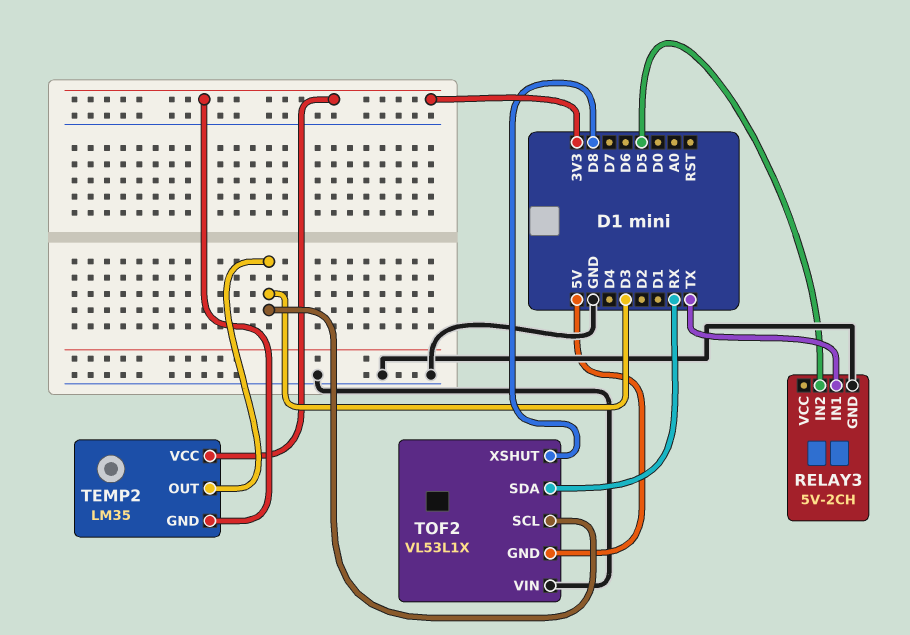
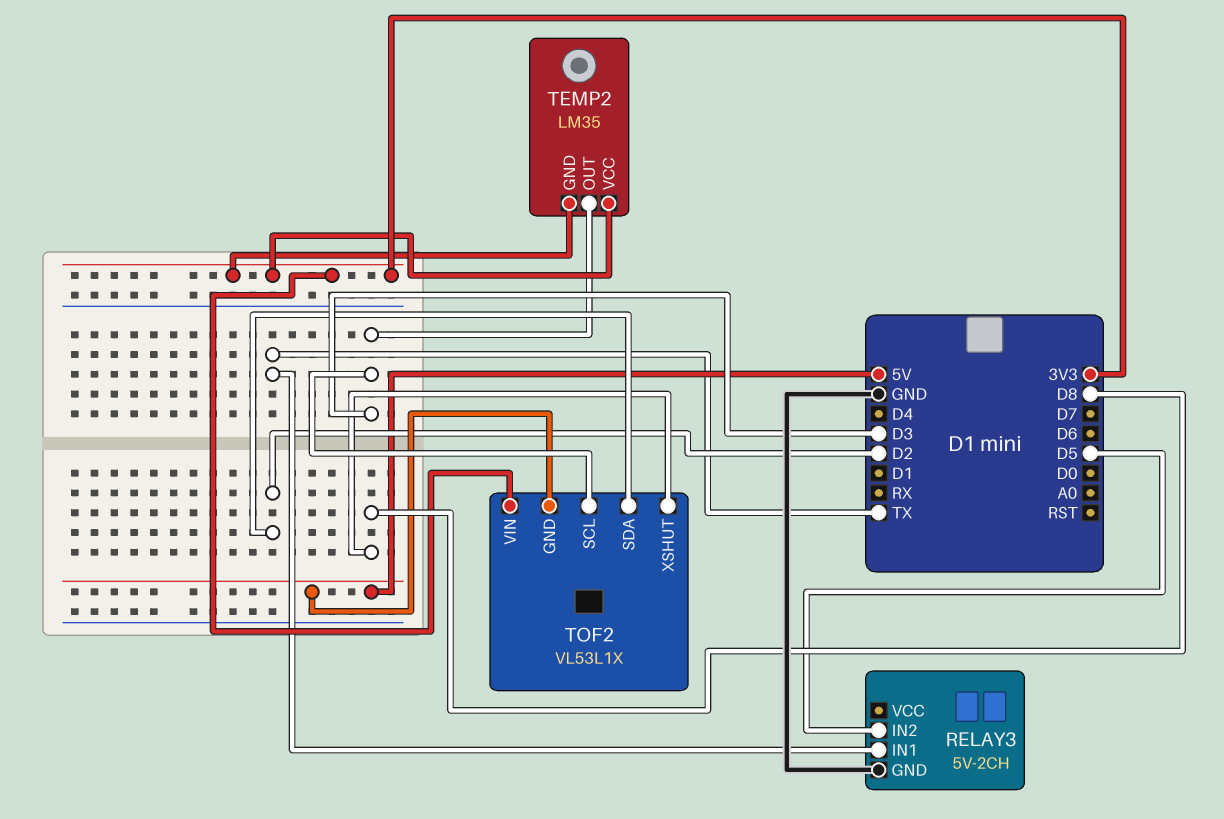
TOF2 pin SDA: RX -> D2
TOF2 pin VIN: GND -> 3V3

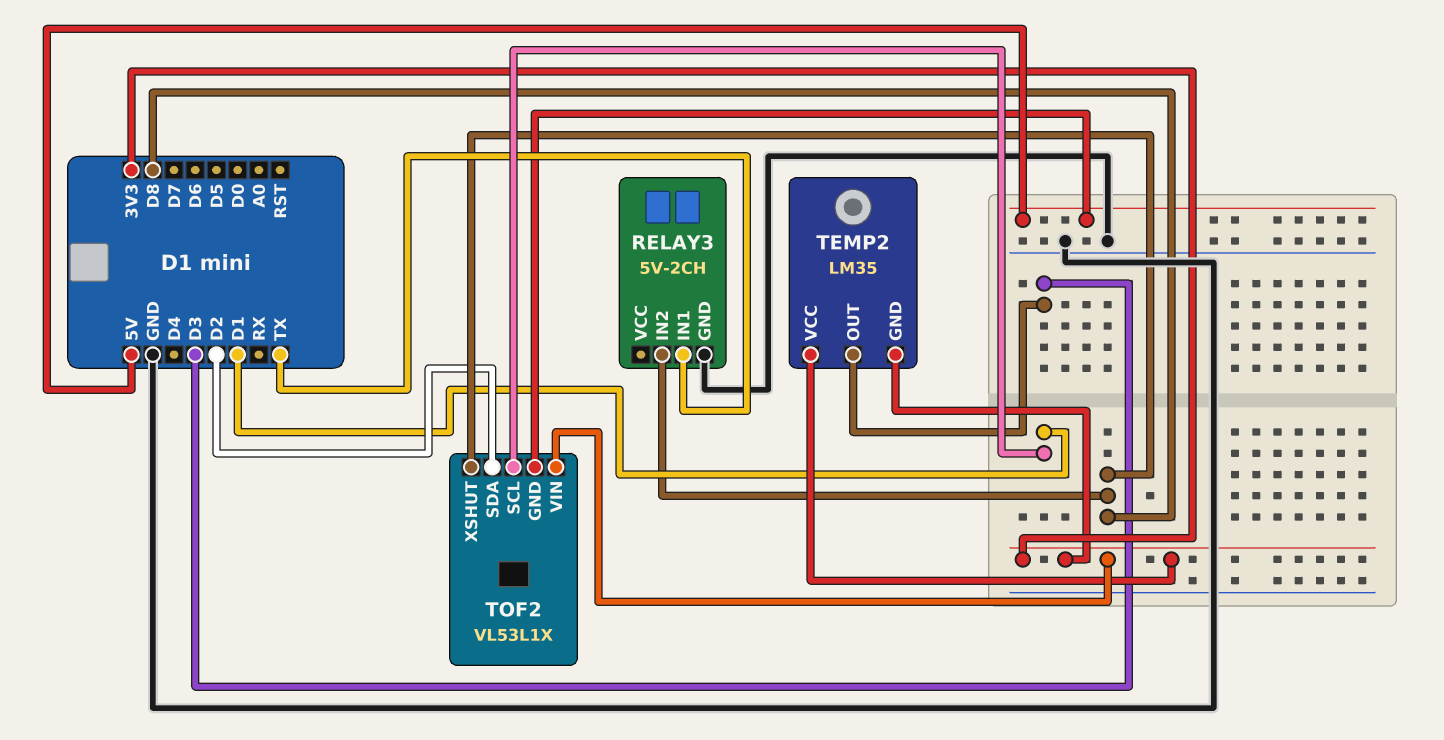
RELAY3 pin IN2: D5 -> D8
TOF2 pin SCL: D3 -> D1

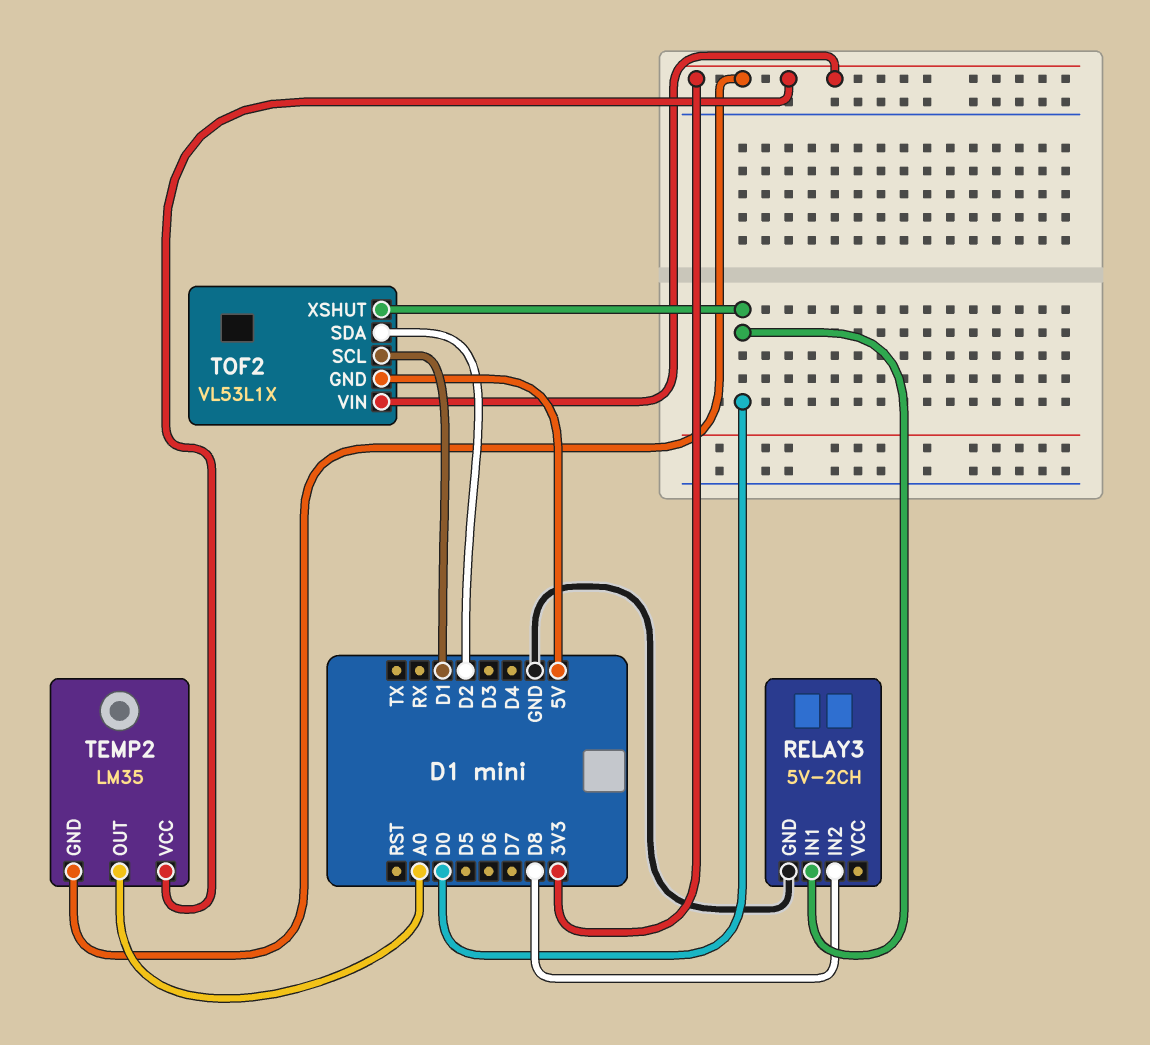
RELAY3 pin IN1: TX -> D0
TEMP2 pin OUT: D3 -> A0
TOF2 pin XSHUT: D8 -> D0

